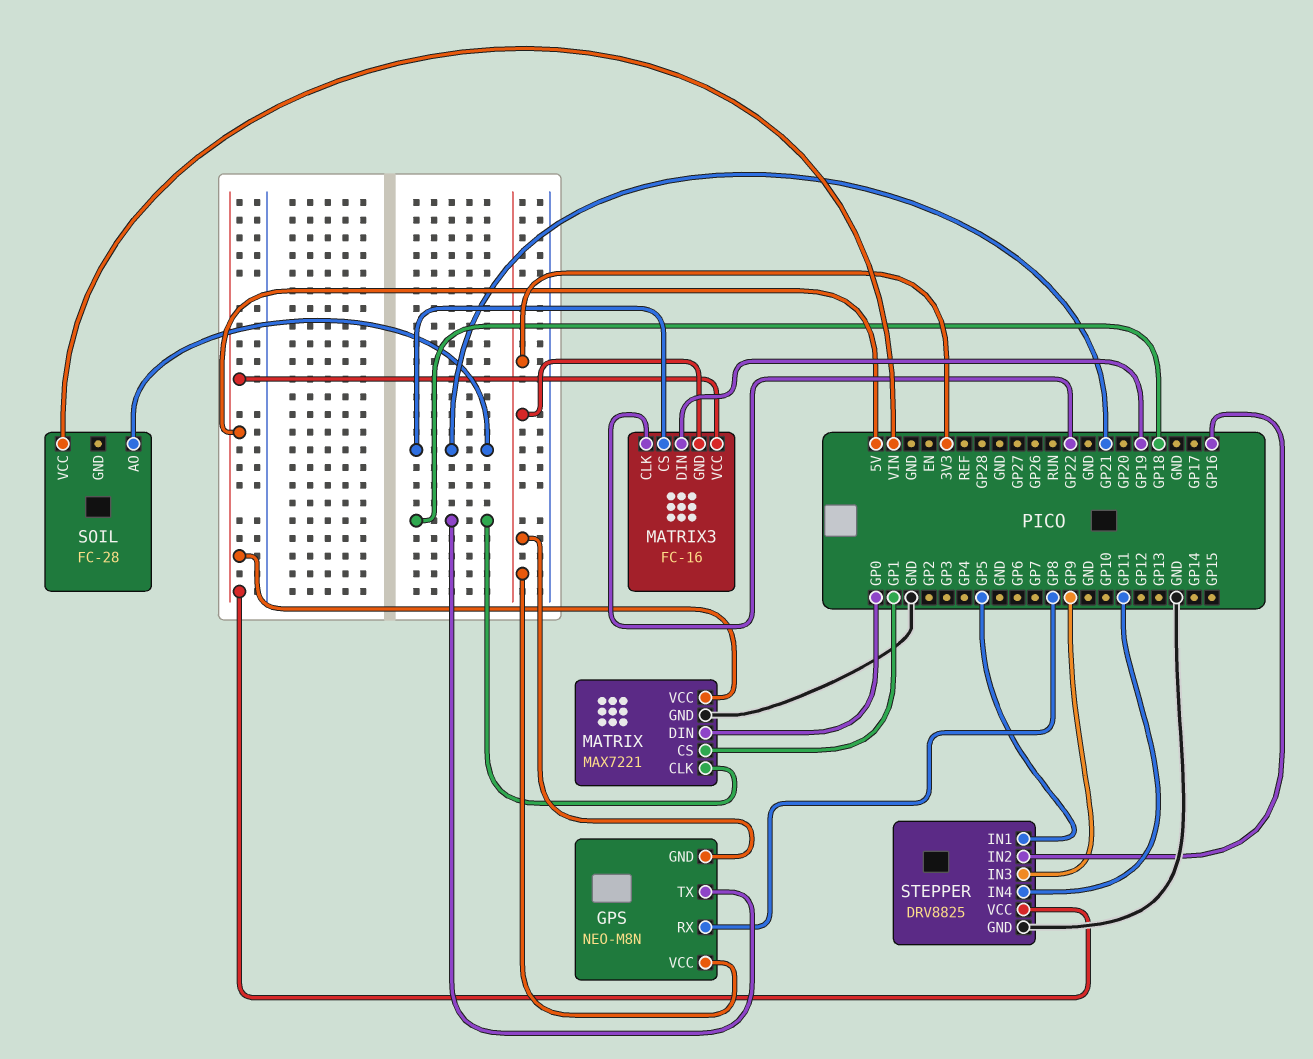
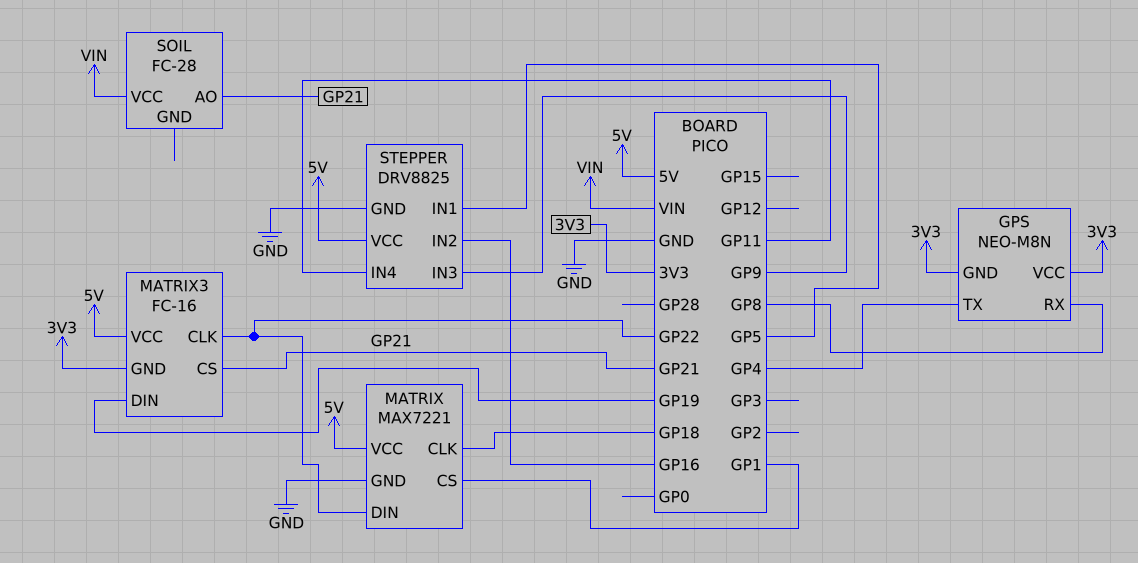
GPS pin TX: GP18 -> GP4
MATRIX pin DIN: GP0 -> GP22

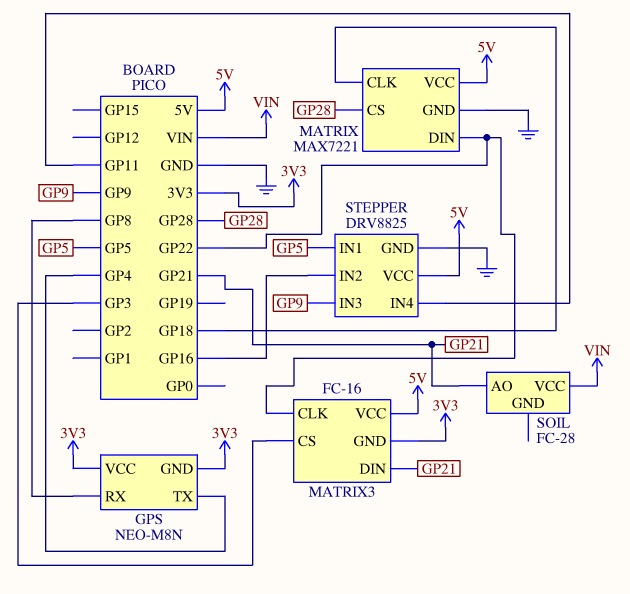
MATRIX pin CS: GP1 -> GP28
MATRIX3 pin CS: GP21 -> GP3
MATRIX3 pin DIN: GP19 -> GP21

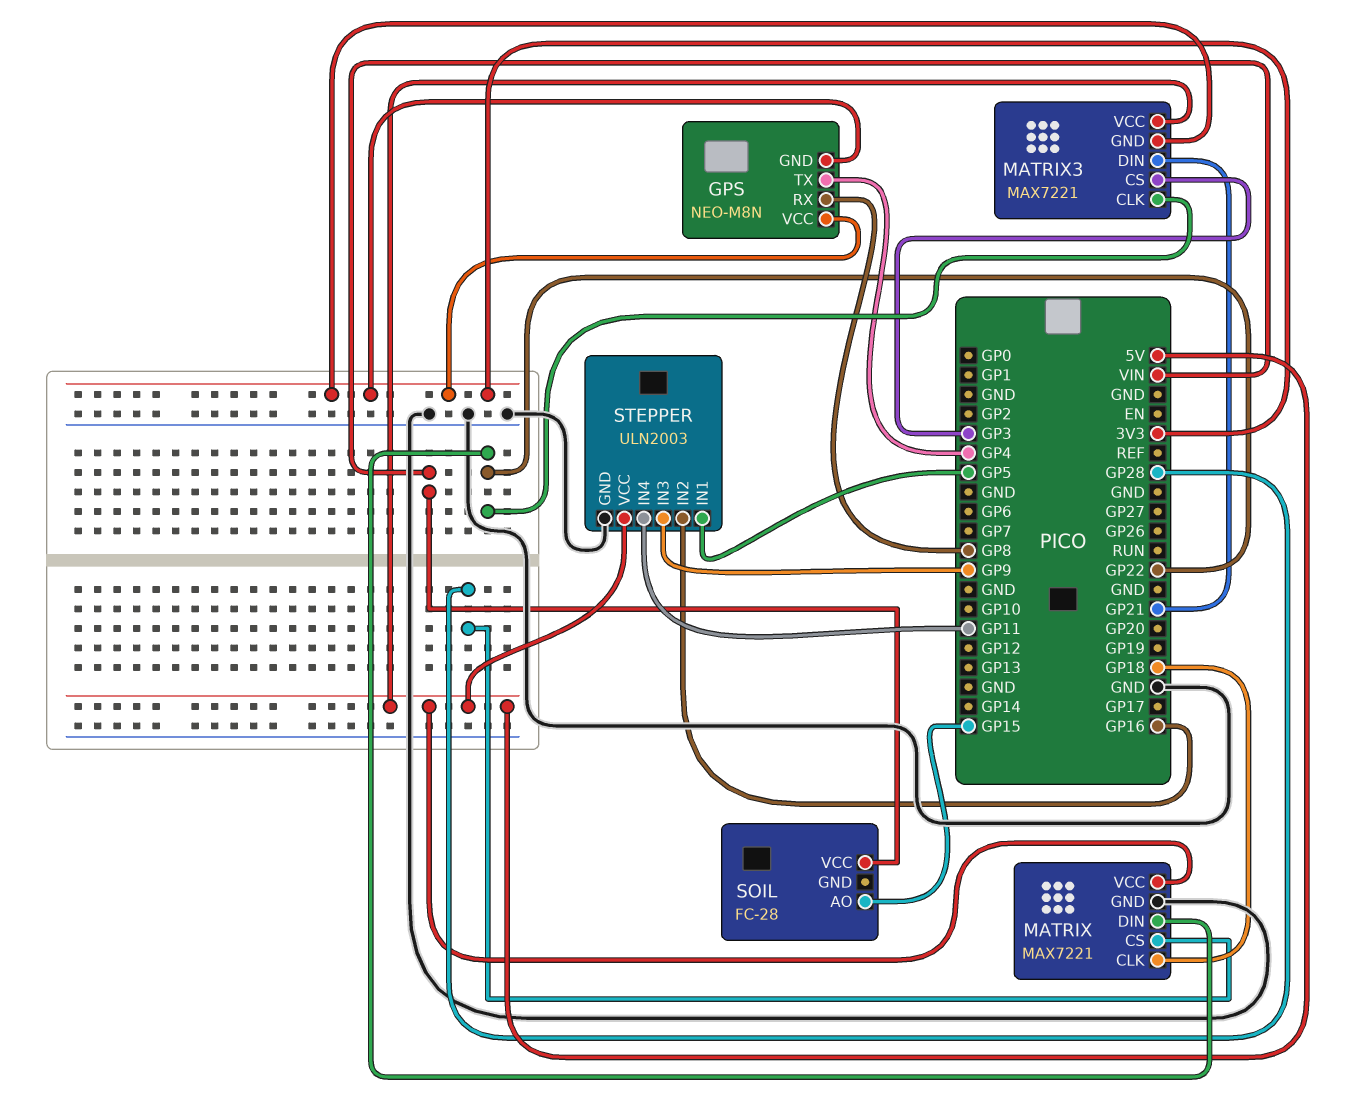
MATRIX3: FC-16 -> MAX7221
SOIL pin AO: GP21 -> GP15
STEPPER: DRV8825 -> ULN2003

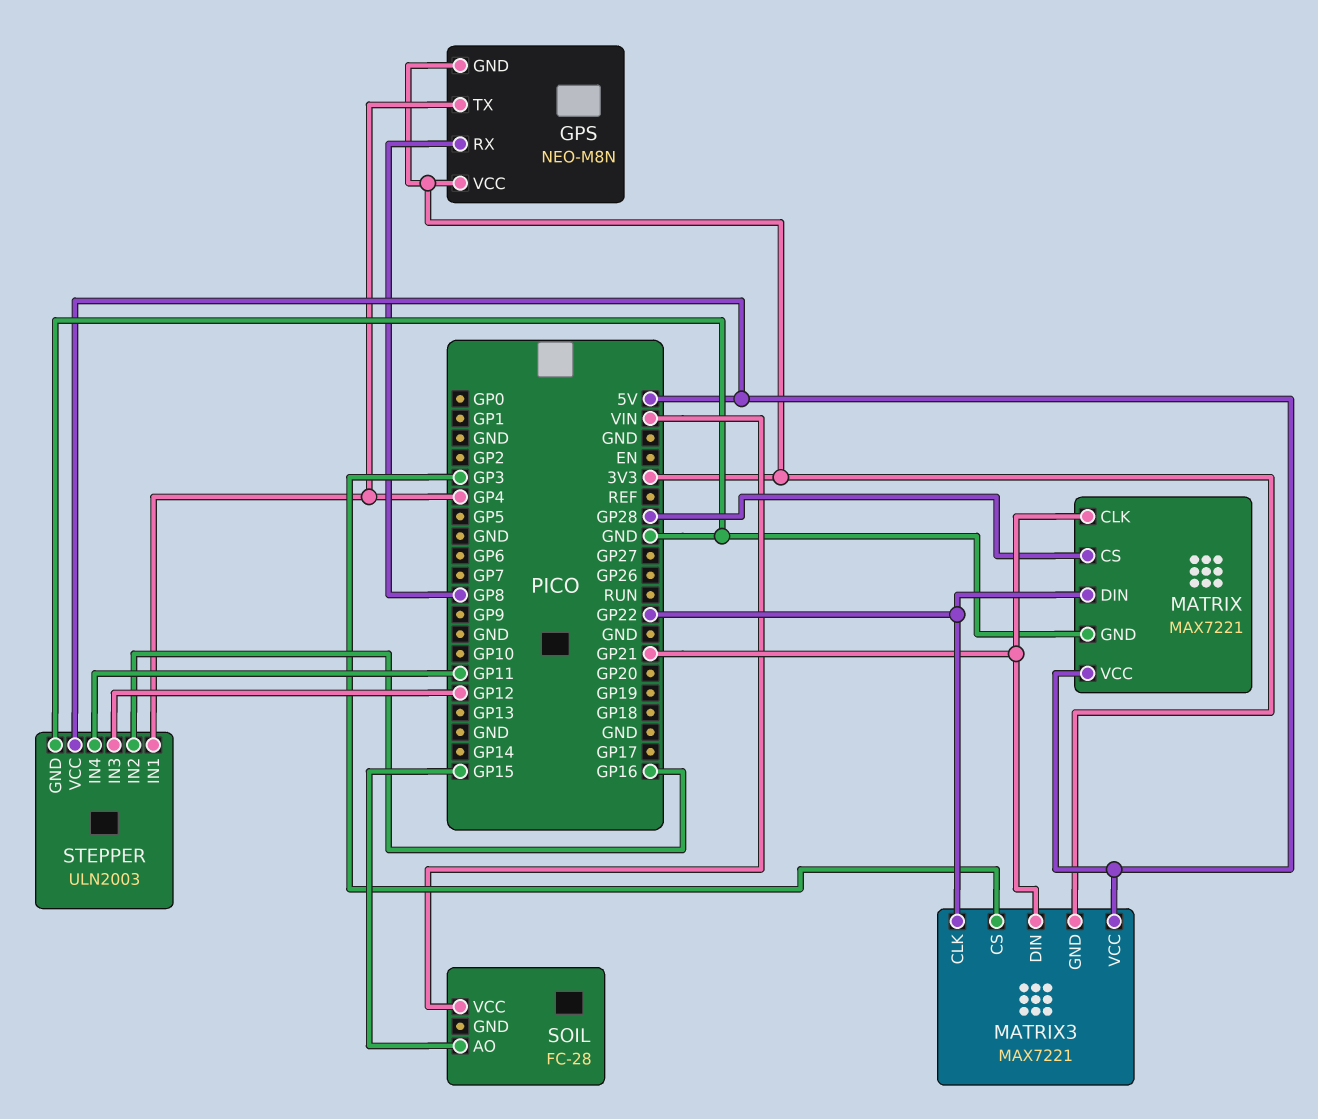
MATRIX pin CLK: GP18 -> GP21
STEPPER pin IN1: GP5 -> GP4
STEPPER pin IN3: GP9 -> GP12

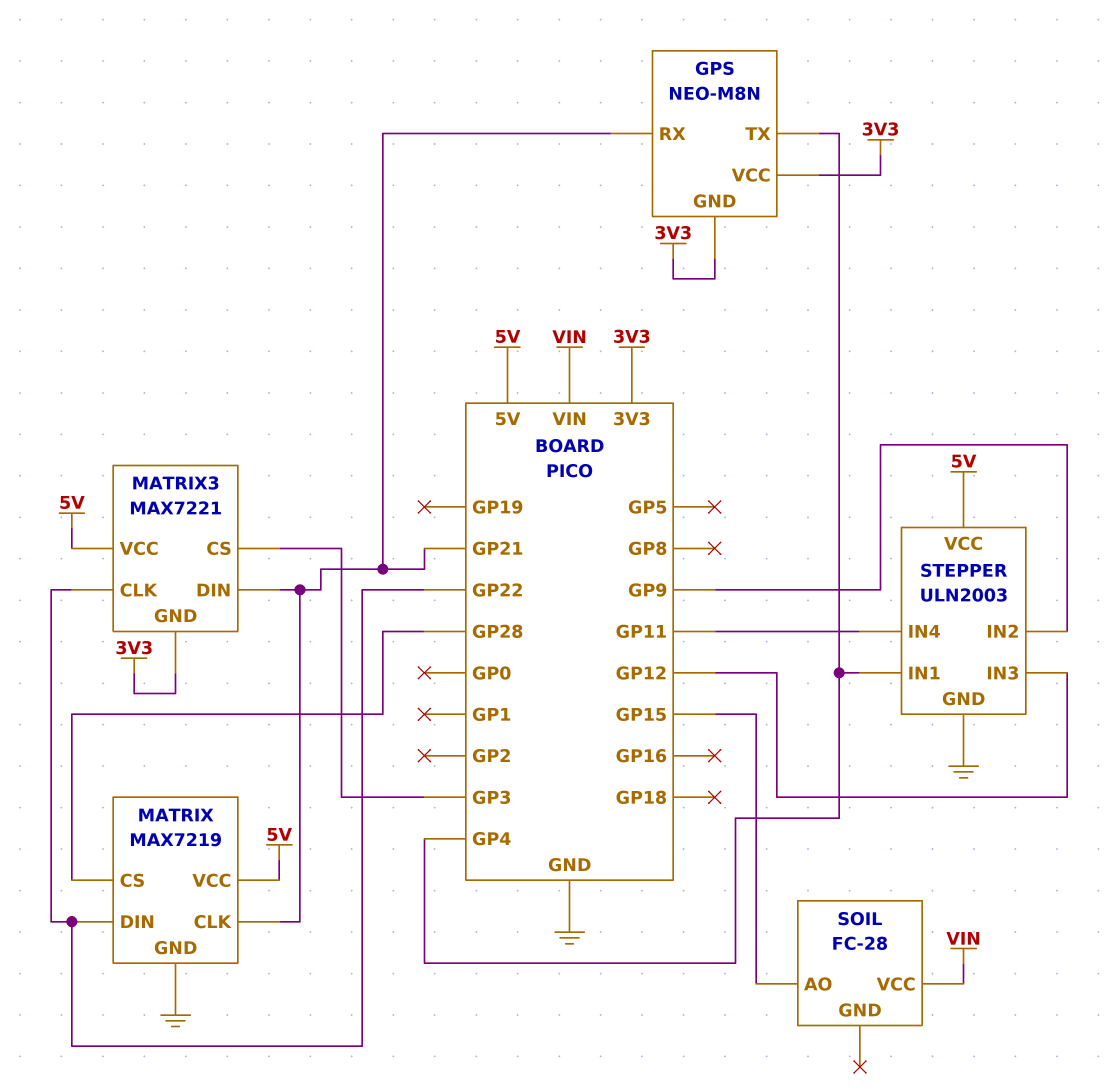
GPS pin RX: GP8 -> GP21
MATRIX: MAX7221 -> MAX7219
STEPPER pin IN2: GP16 -> GP9

